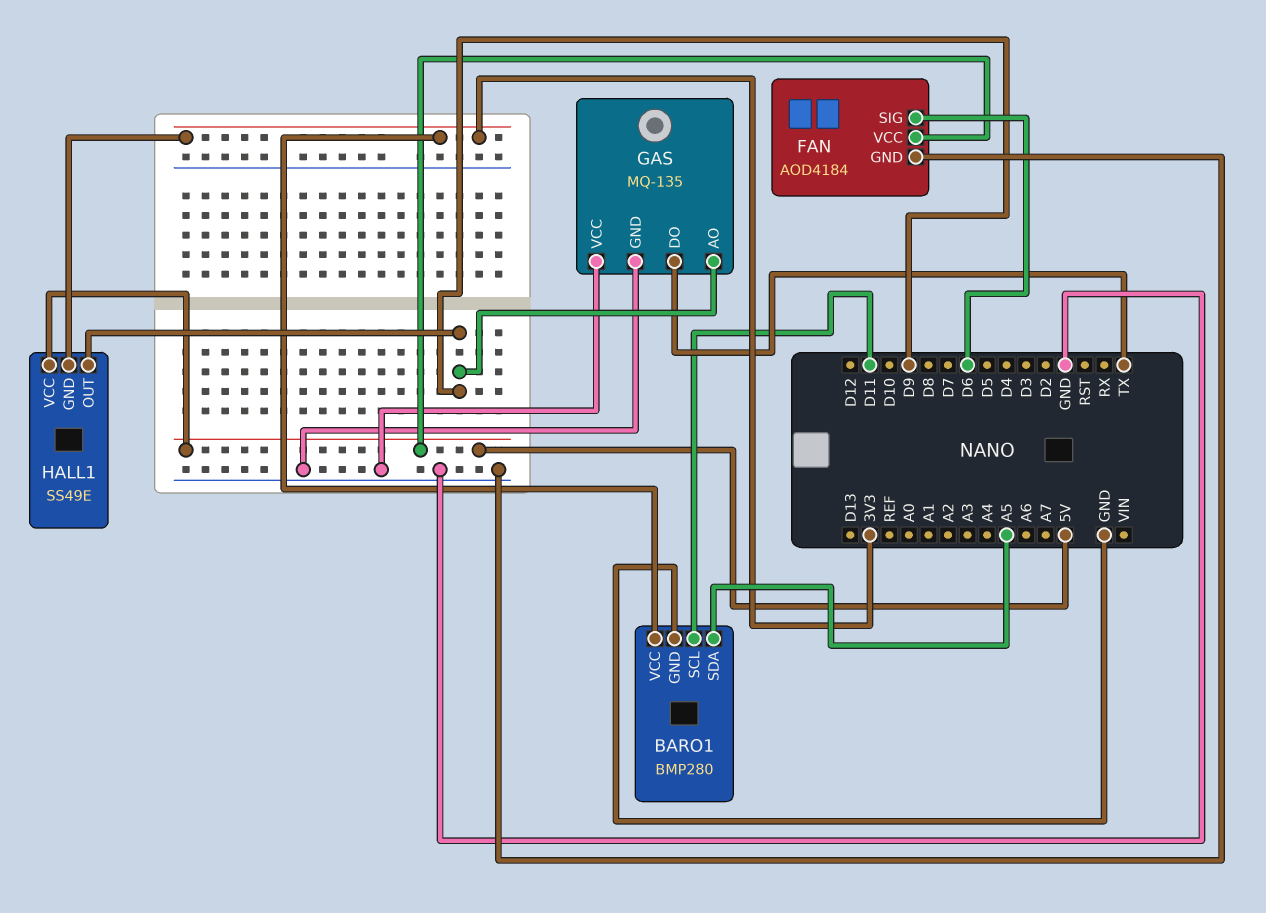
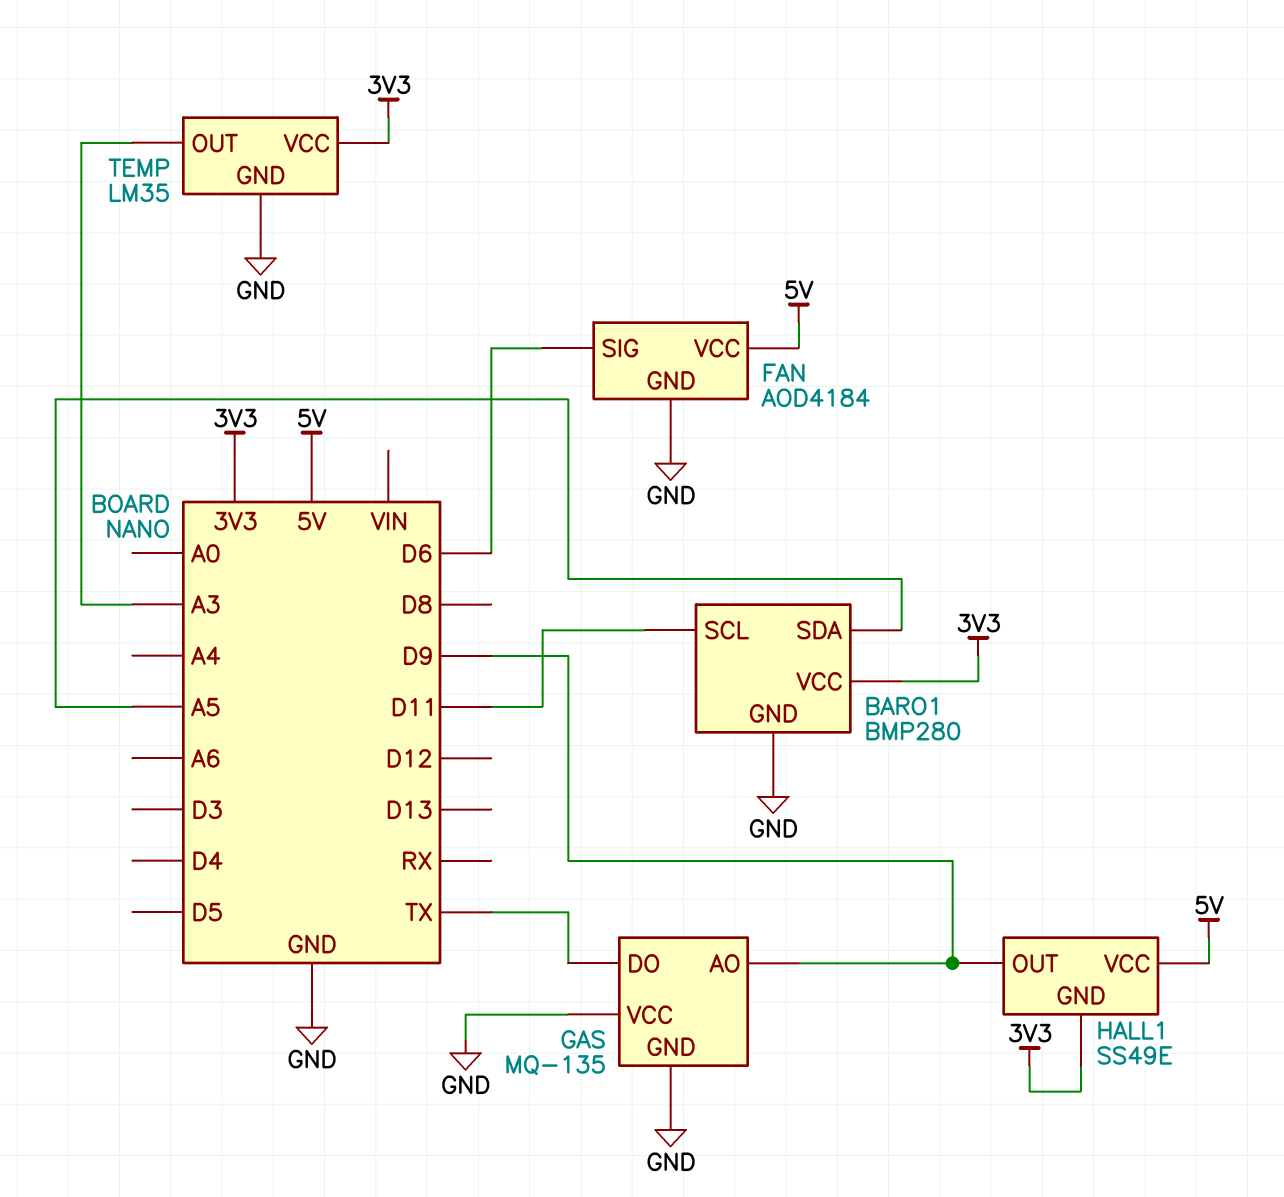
TEMP: none -> LM35
TEMP pin GND: none -> GND
TEMP pin OUT: none -> A3
TEMP pin VCC: none -> 3V3

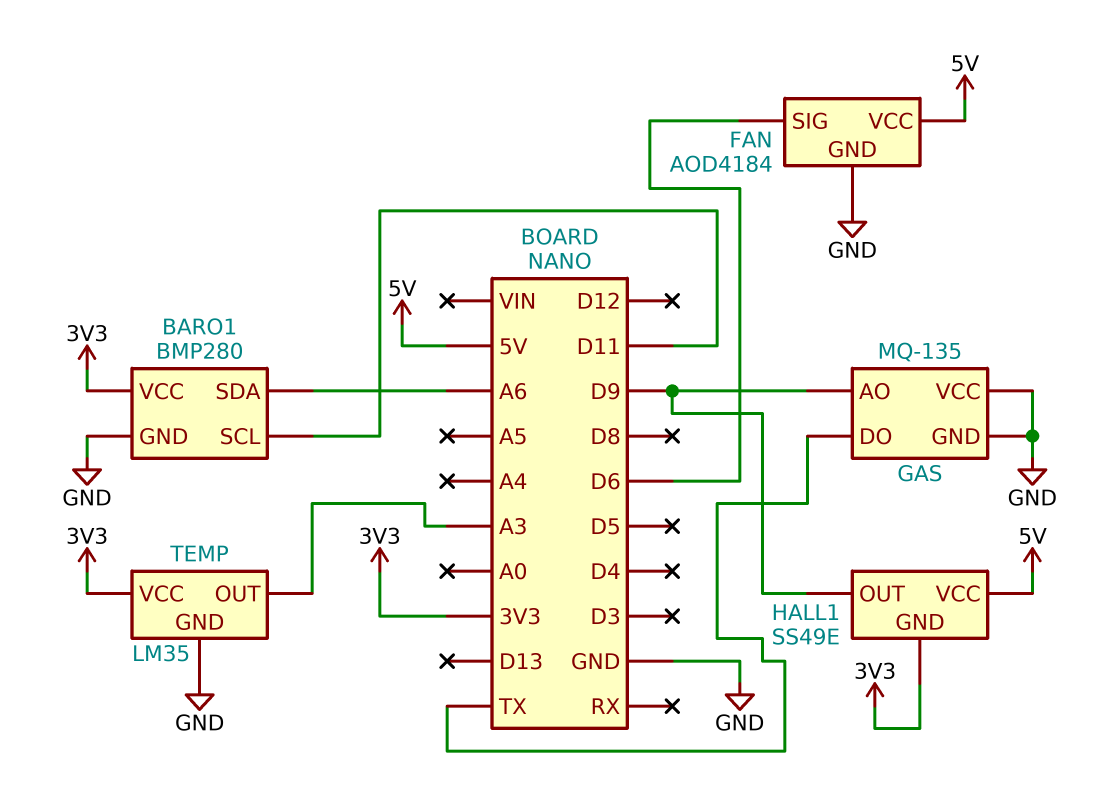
BARO1 pin SDA: A5 -> A6

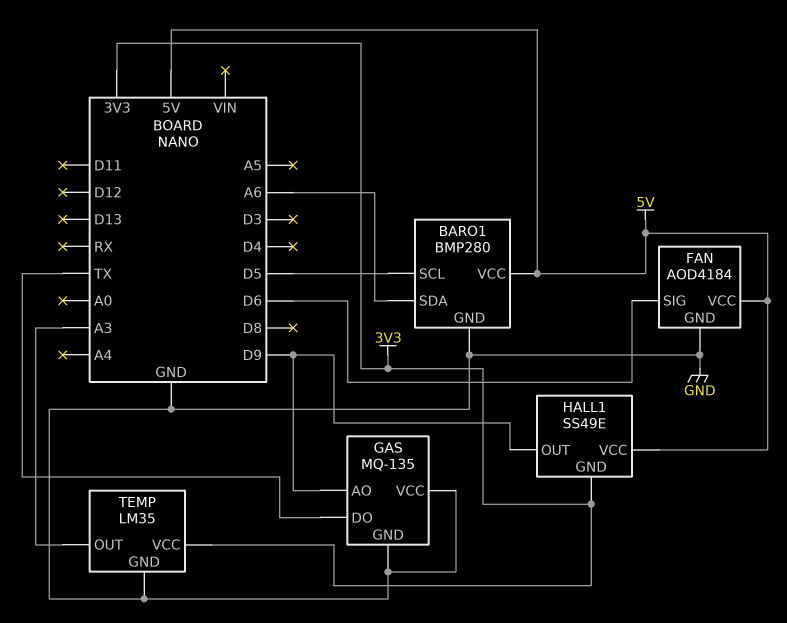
BARO1 pin SCL: D11 -> D5
BARO1 pin VCC: 3V3 -> 5V

